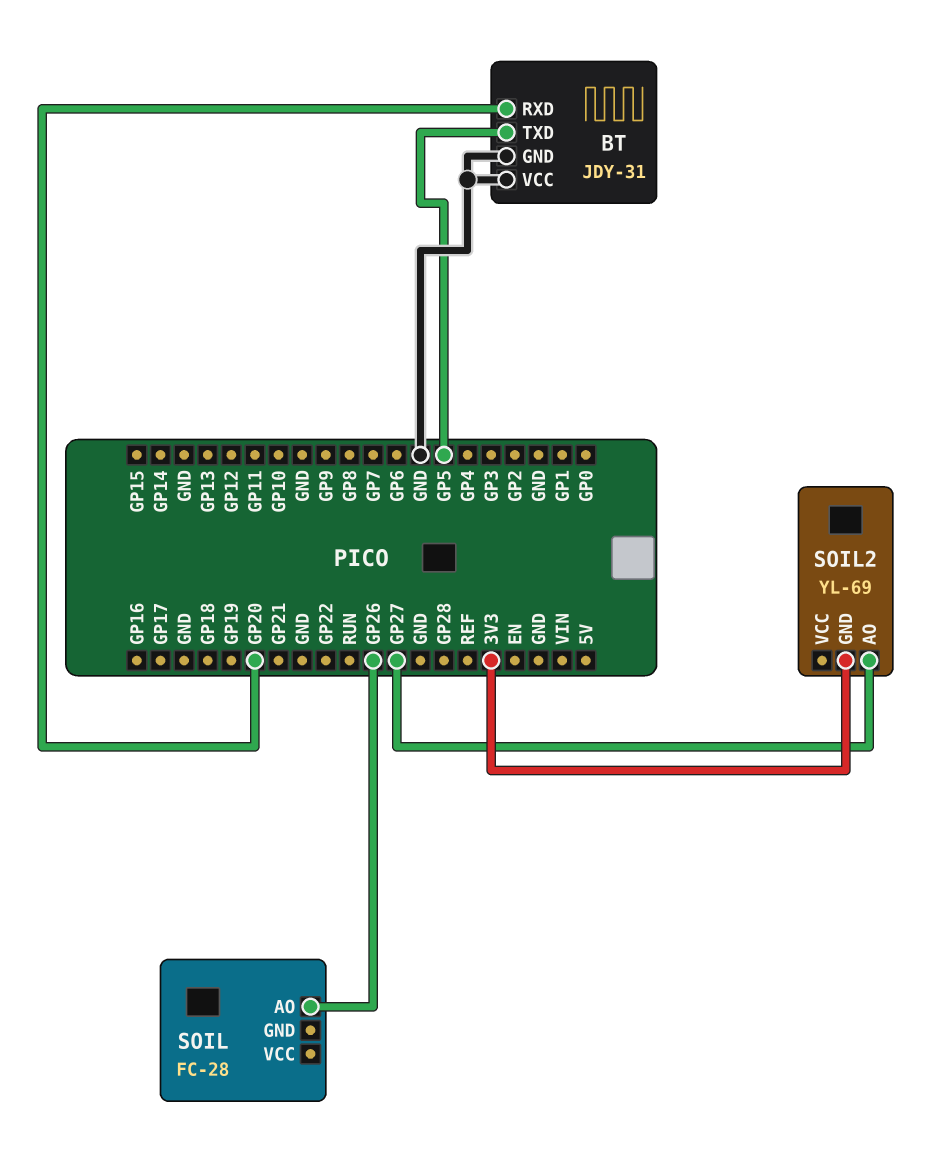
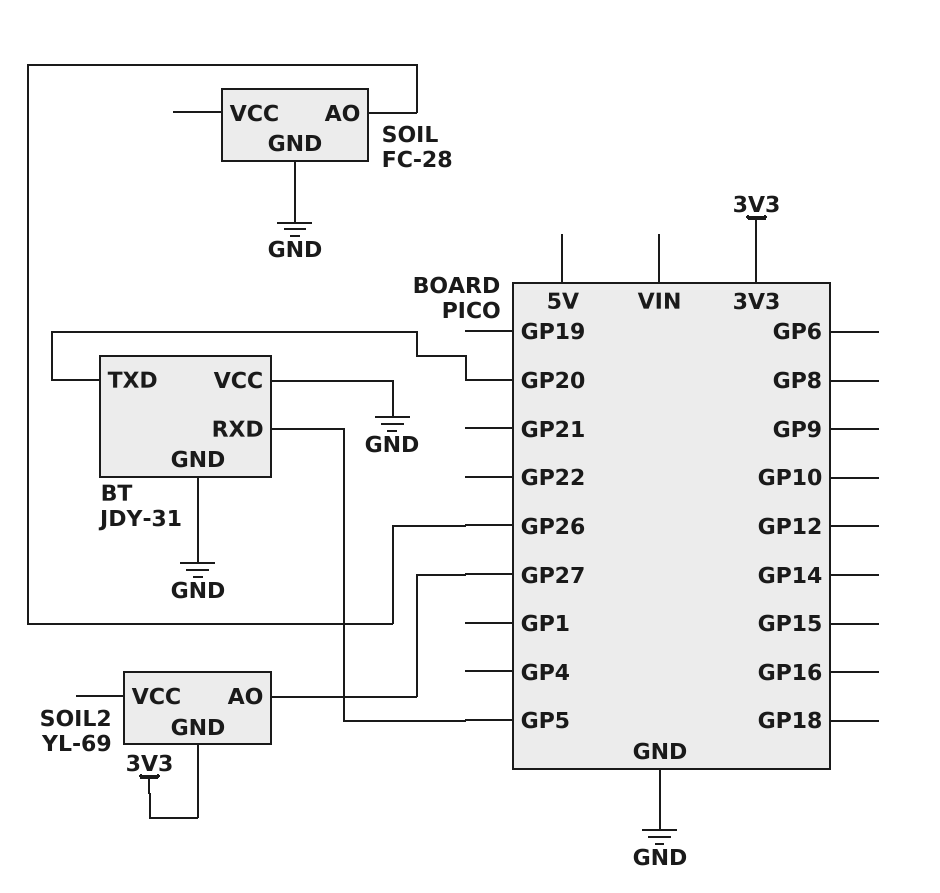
BT pin RXD: GP20 -> GP5
BT pin TXD: GP5 -> GP20
SOIL pin GND: none -> GND

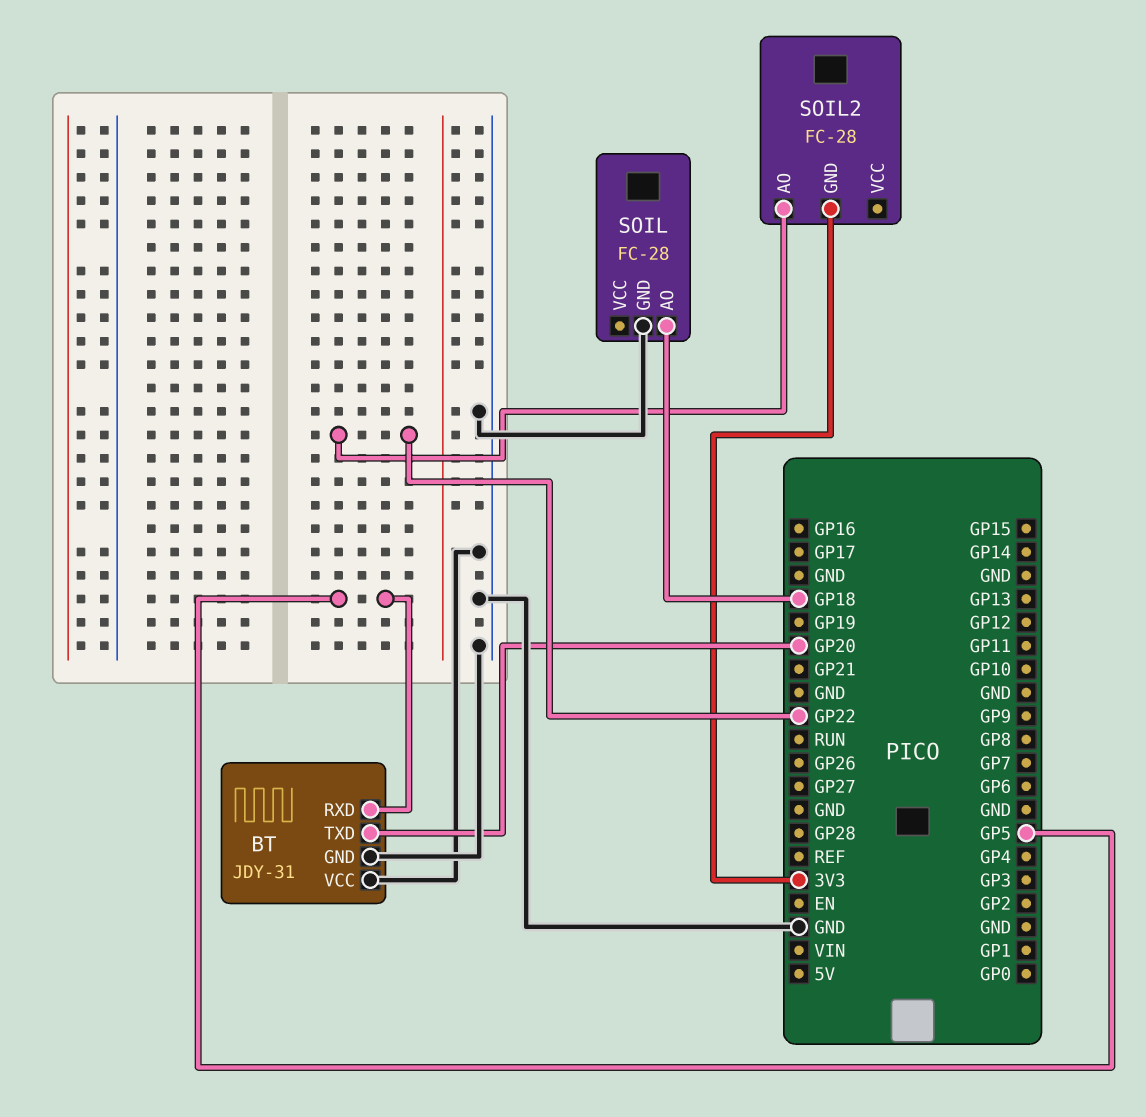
SOIL pin AO: GP26 -> GP18
SOIL2: YL-69 -> FC-28
SOIL2 pin AO: GP27 -> GP22

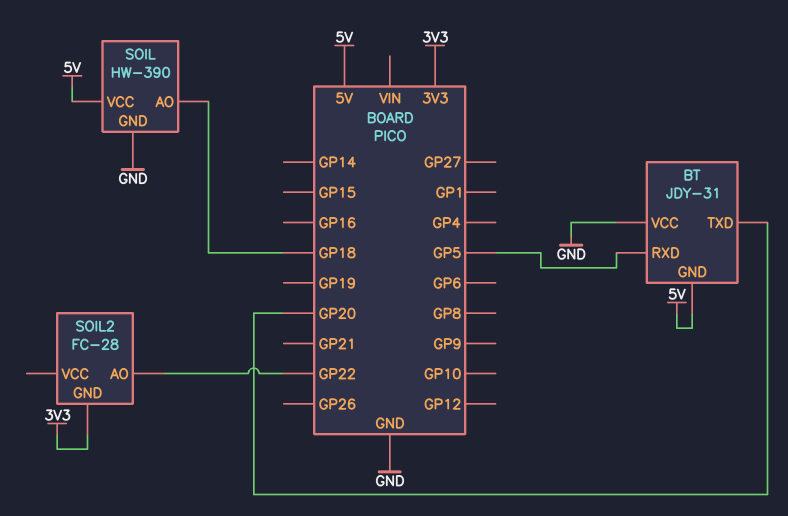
BT pin GND: GND -> 5V
SOIL: FC-28 -> HW-390
SOIL pin VCC: none -> 5V

